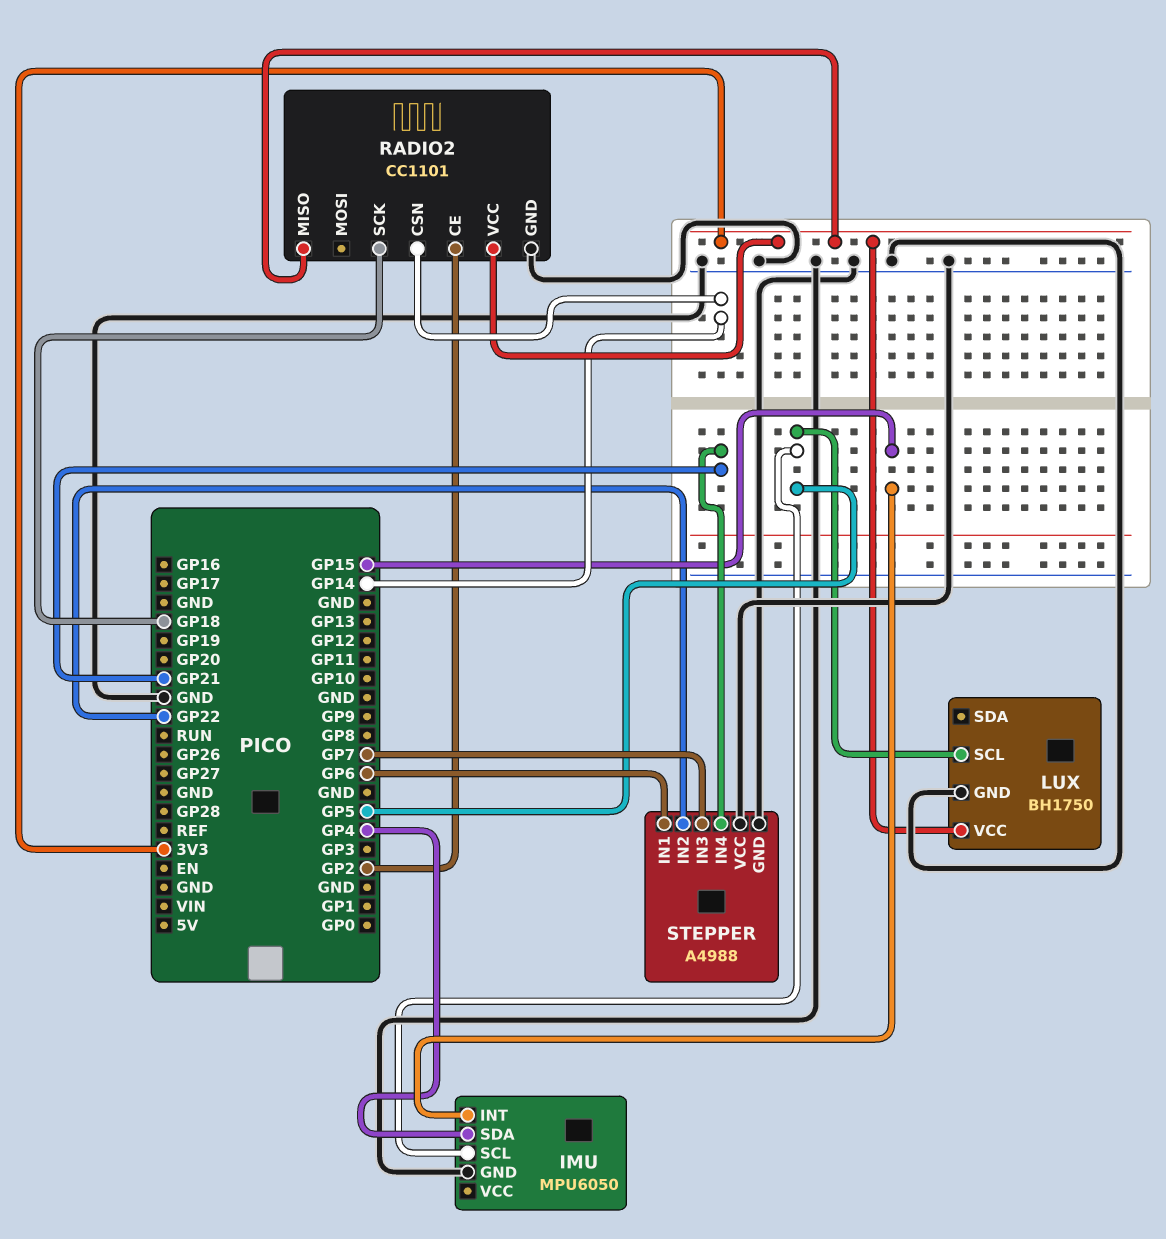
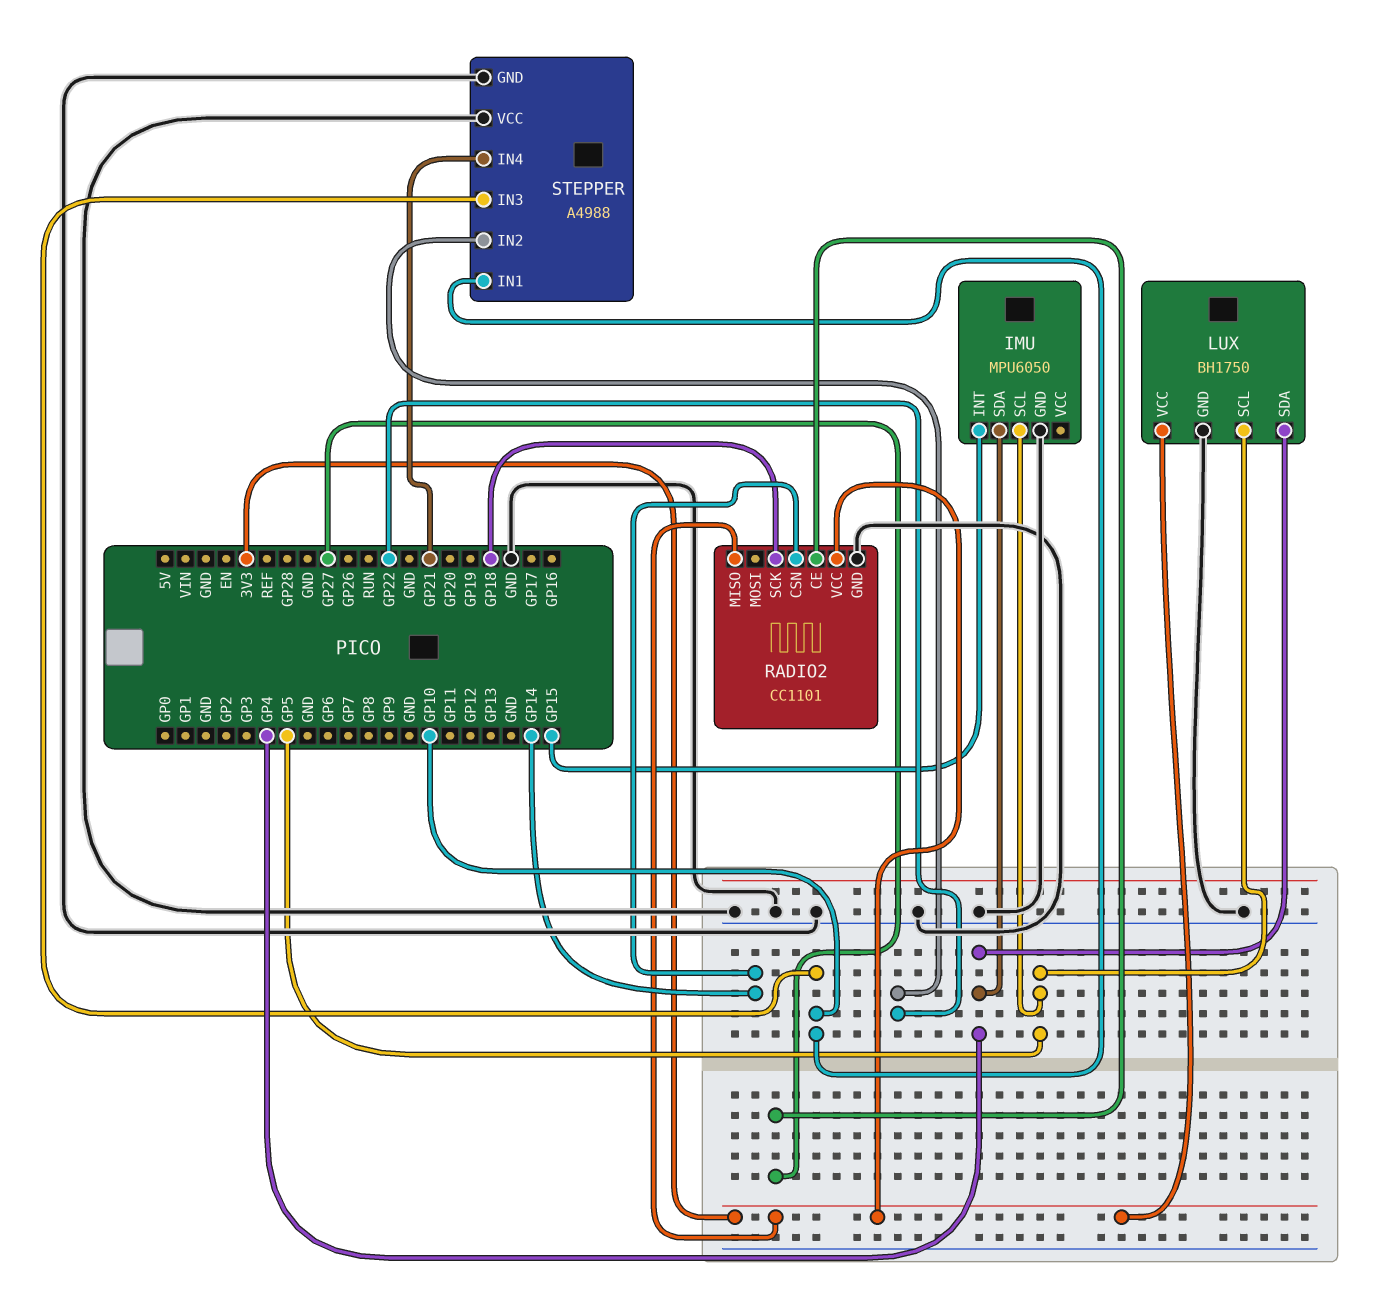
LUX pin SDA: none -> GP4
RADIO2 pin CE: GP2 -> GP27
STEPPER pin IN1: GP6 -> GP10
STEPPER pin IN3: GP7 -> GP10

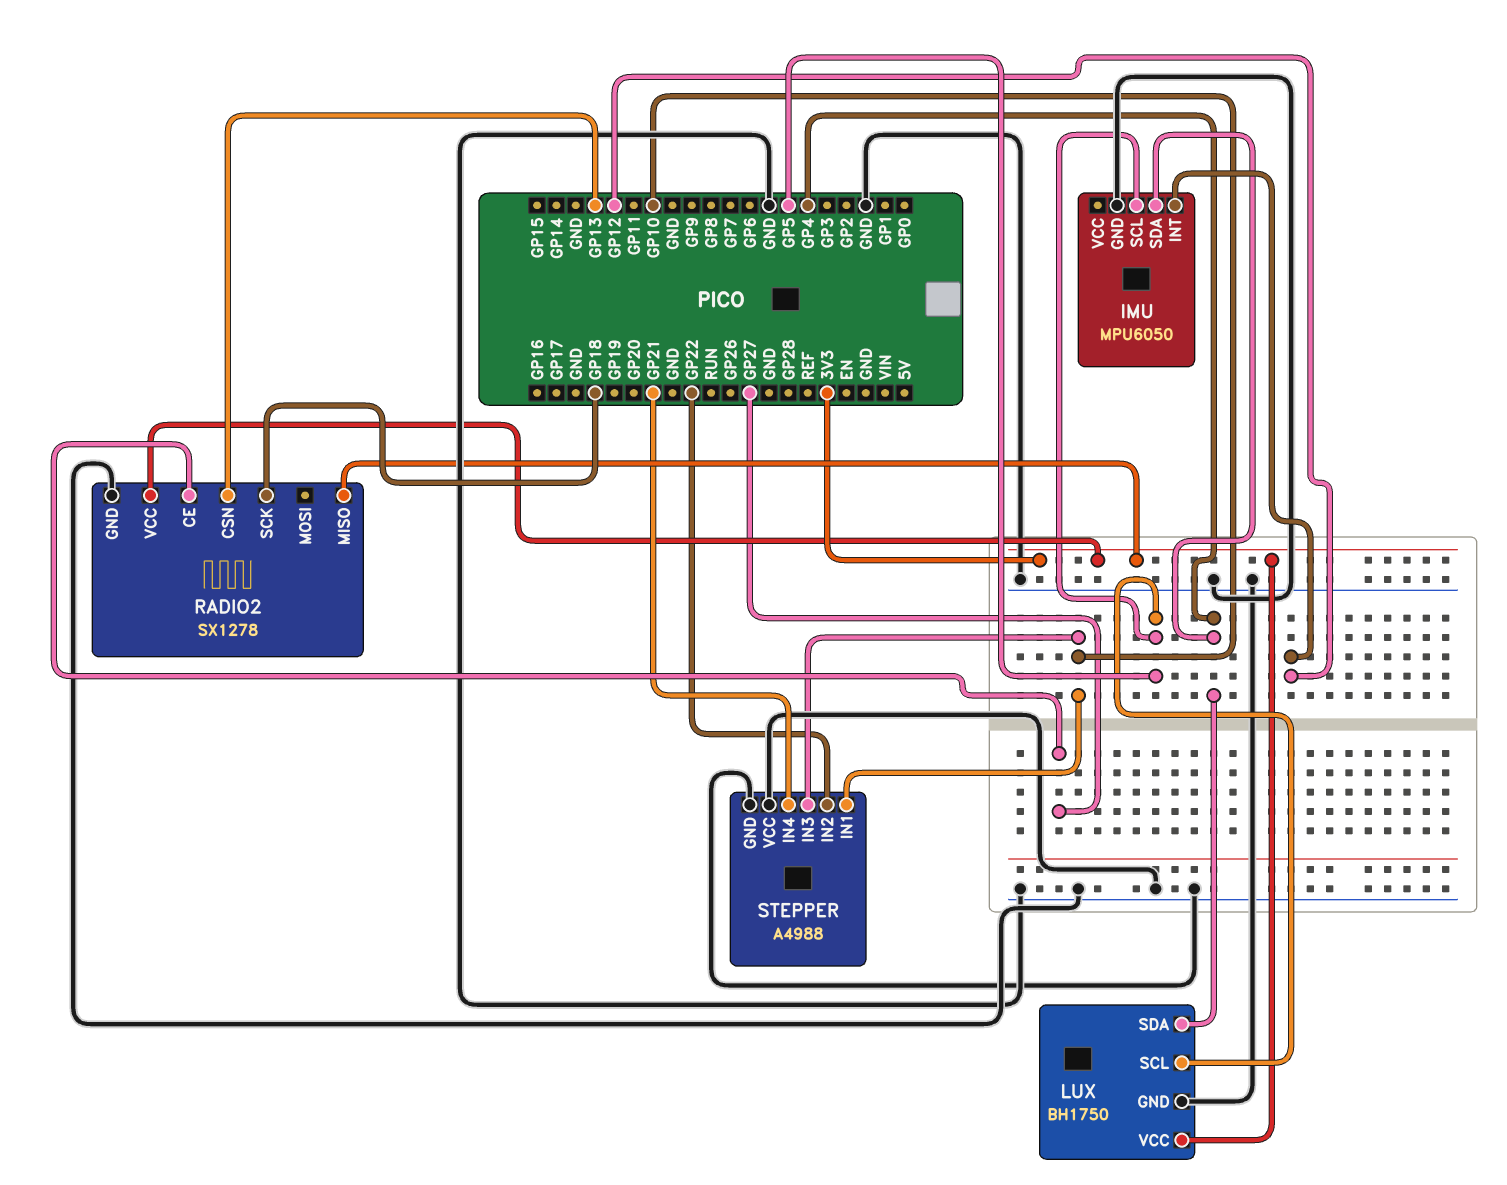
IMU pin INT: GP15 -> GP12
RADIO2: CC1101 -> SX1278
RADIO2 pin CSN: GP14 -> GP13

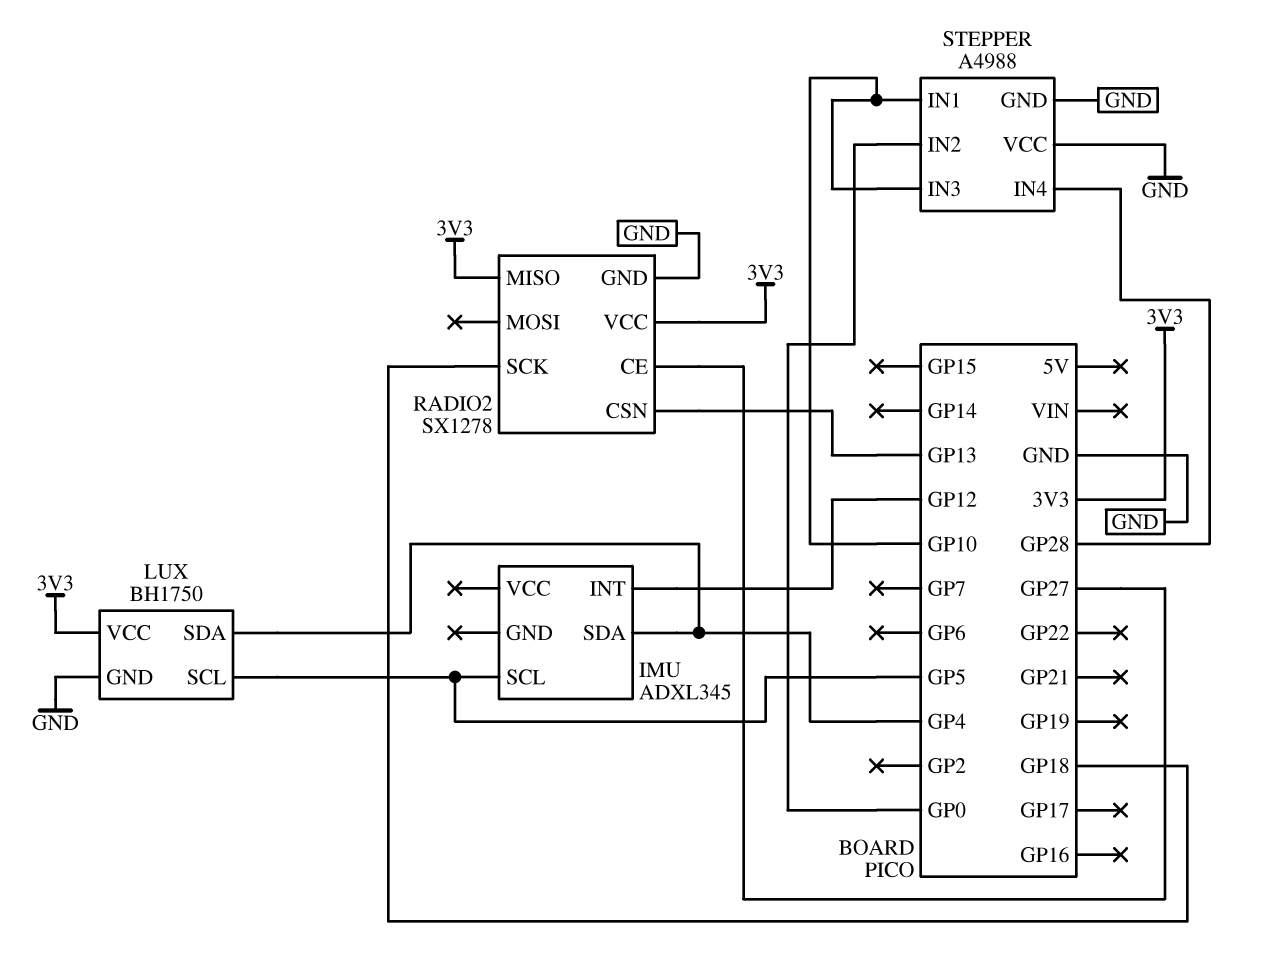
IMU: MPU6050 -> ADXL345
IMU pin GND: GND -> none
STEPPER pin IN2: GP22 -> GP0
STEPPER pin IN4: GP21 -> GP28

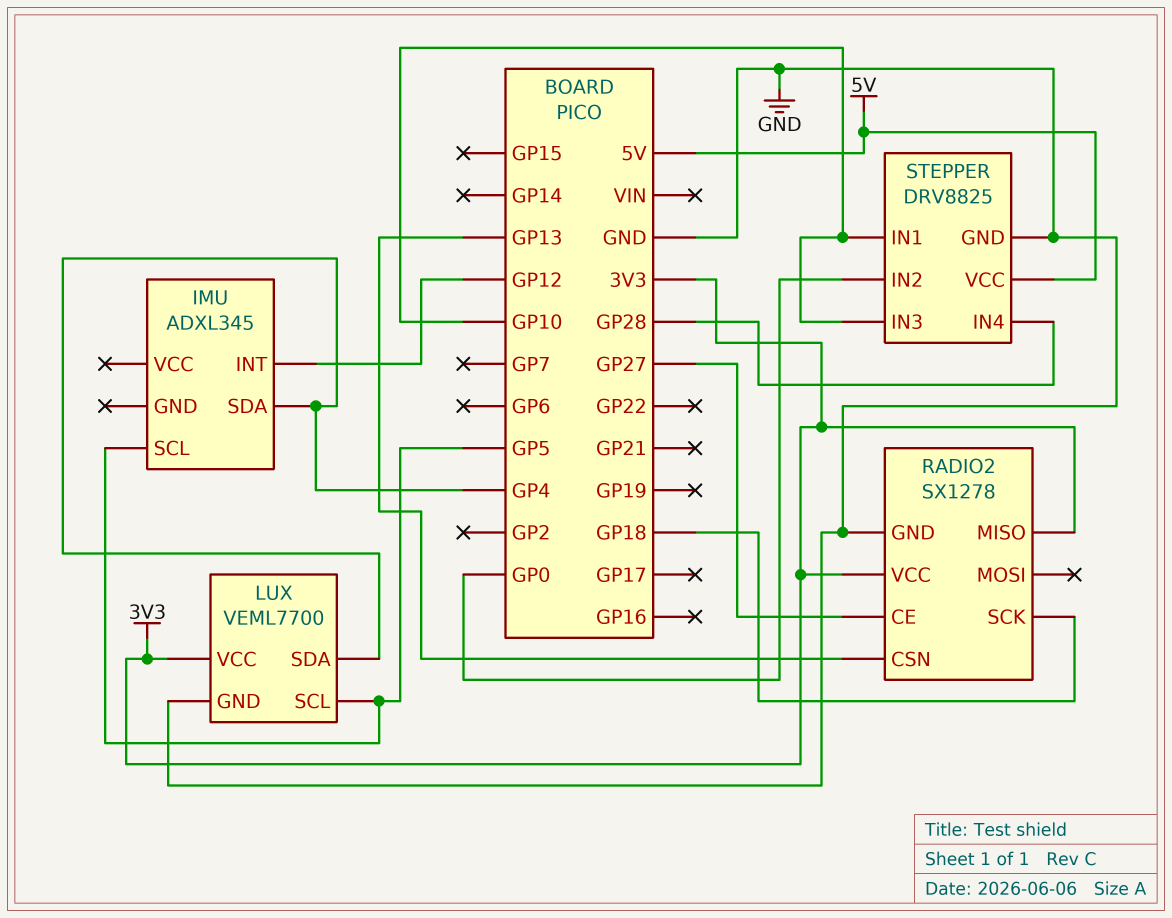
LUX: BH1750 -> VEML7700
STEPPER: A4988 -> DRV8825
STEPPER pin VCC: GND -> 5V

